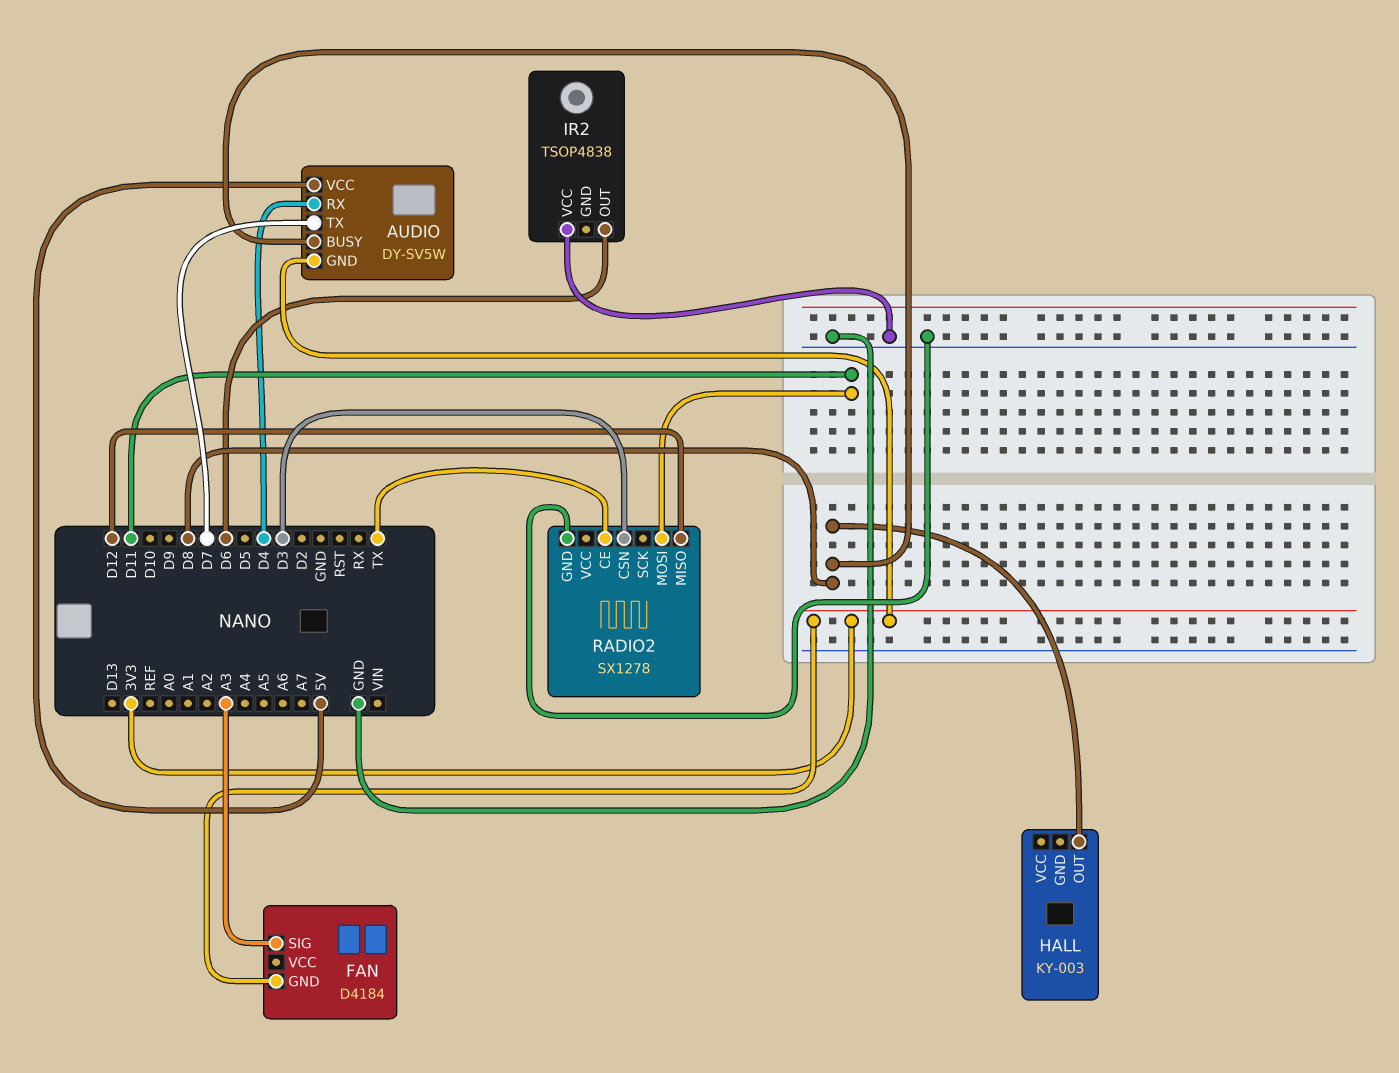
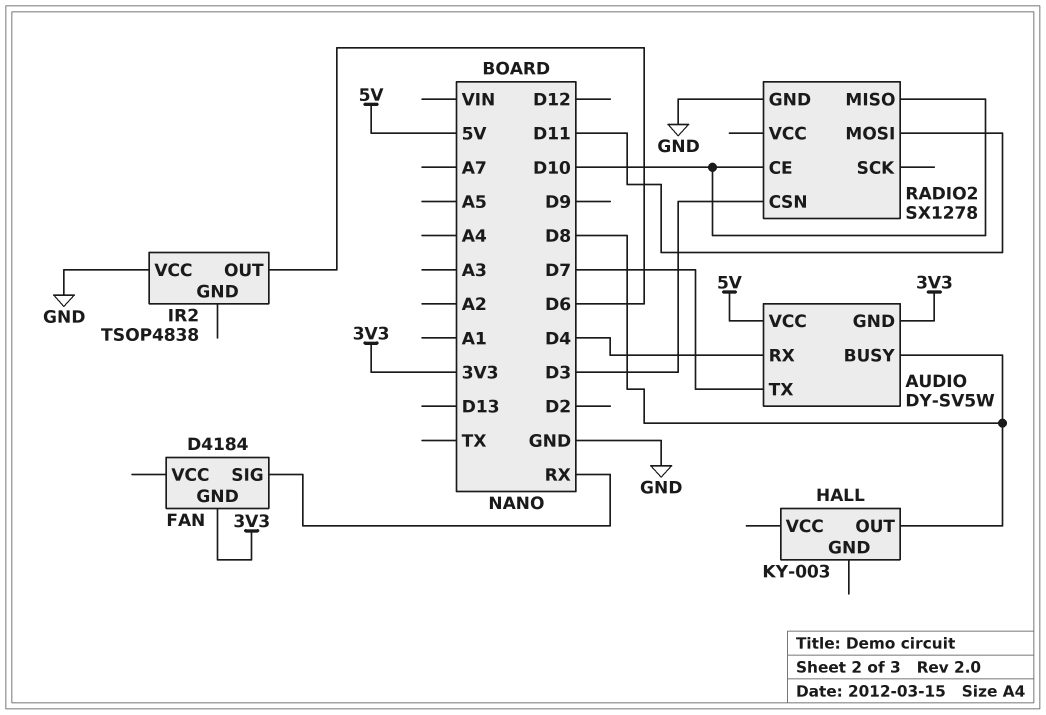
FAN pin SIG: A3 -> RX
RADIO2 pin CE: TX -> D10
RADIO2 pin MISO: D12 -> D10

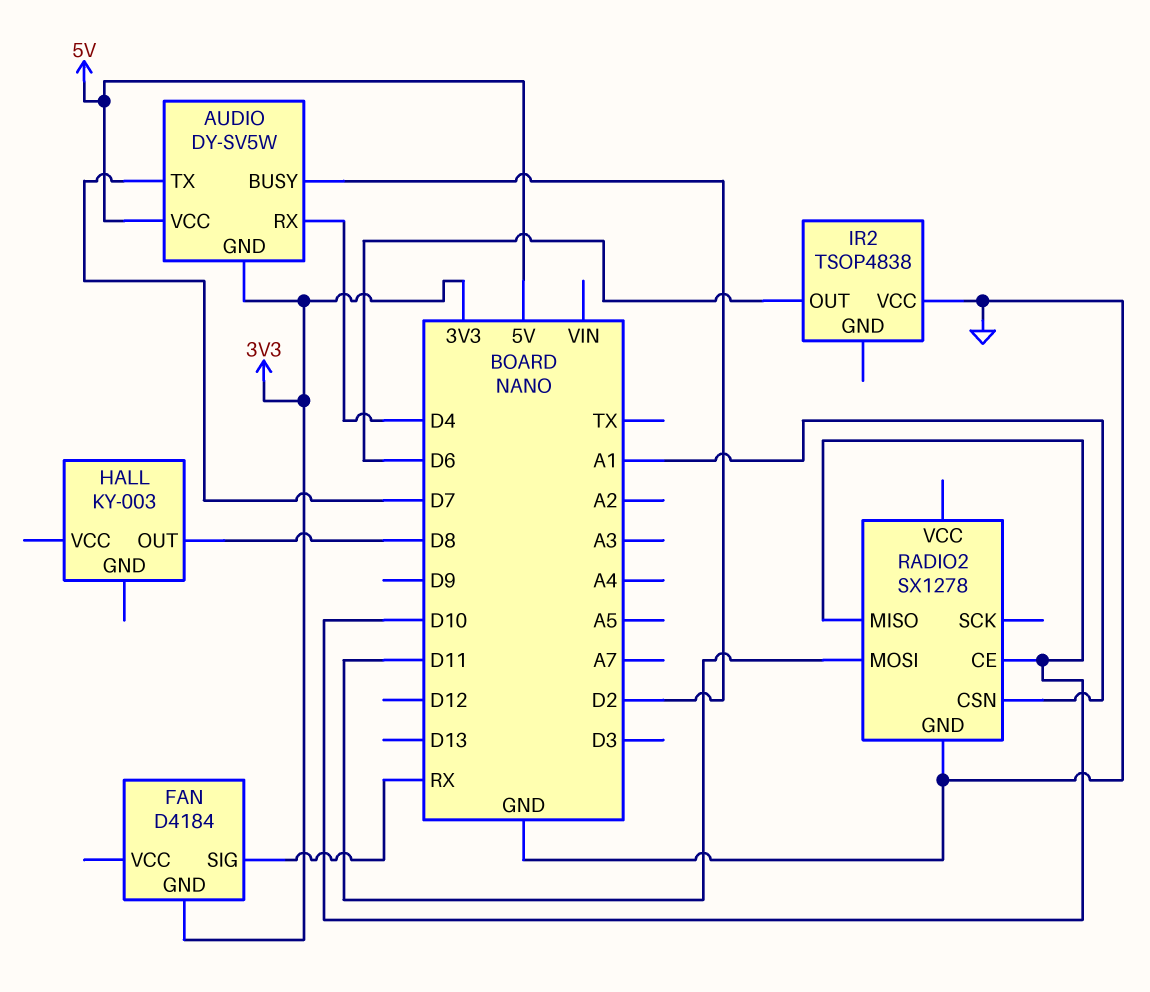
AUDIO pin BUSY: D8 -> D2
RADIO2 pin CSN: D3 -> A1

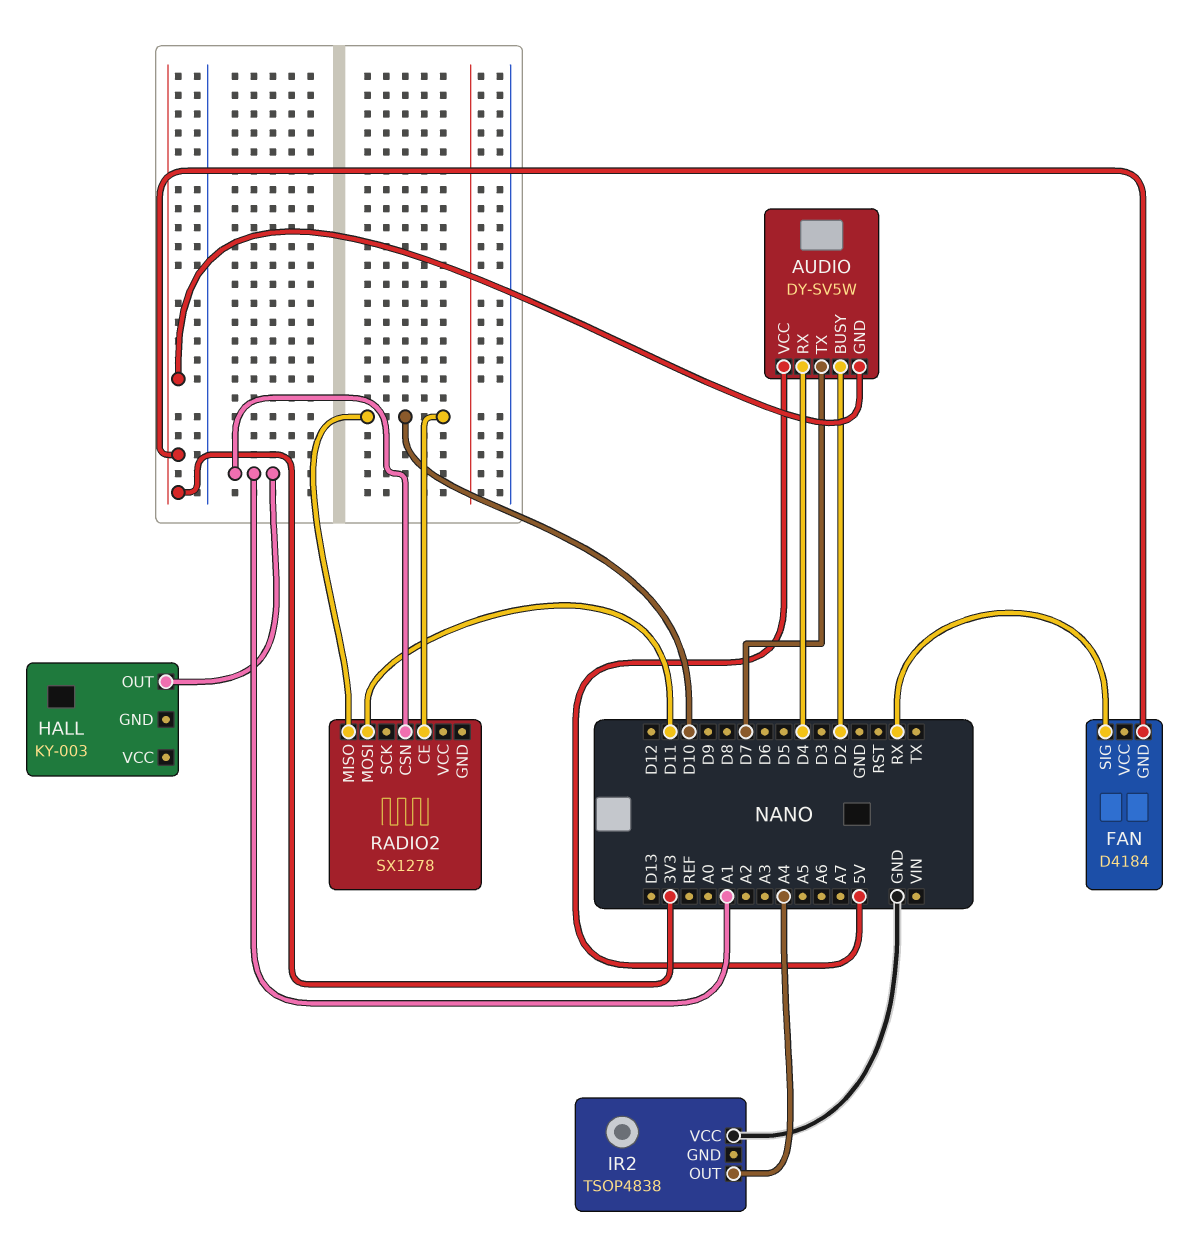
HALL pin OUT: D8 -> A1
IR2 pin OUT: D6 -> A4
RADIO2 pin GND: GND -> none

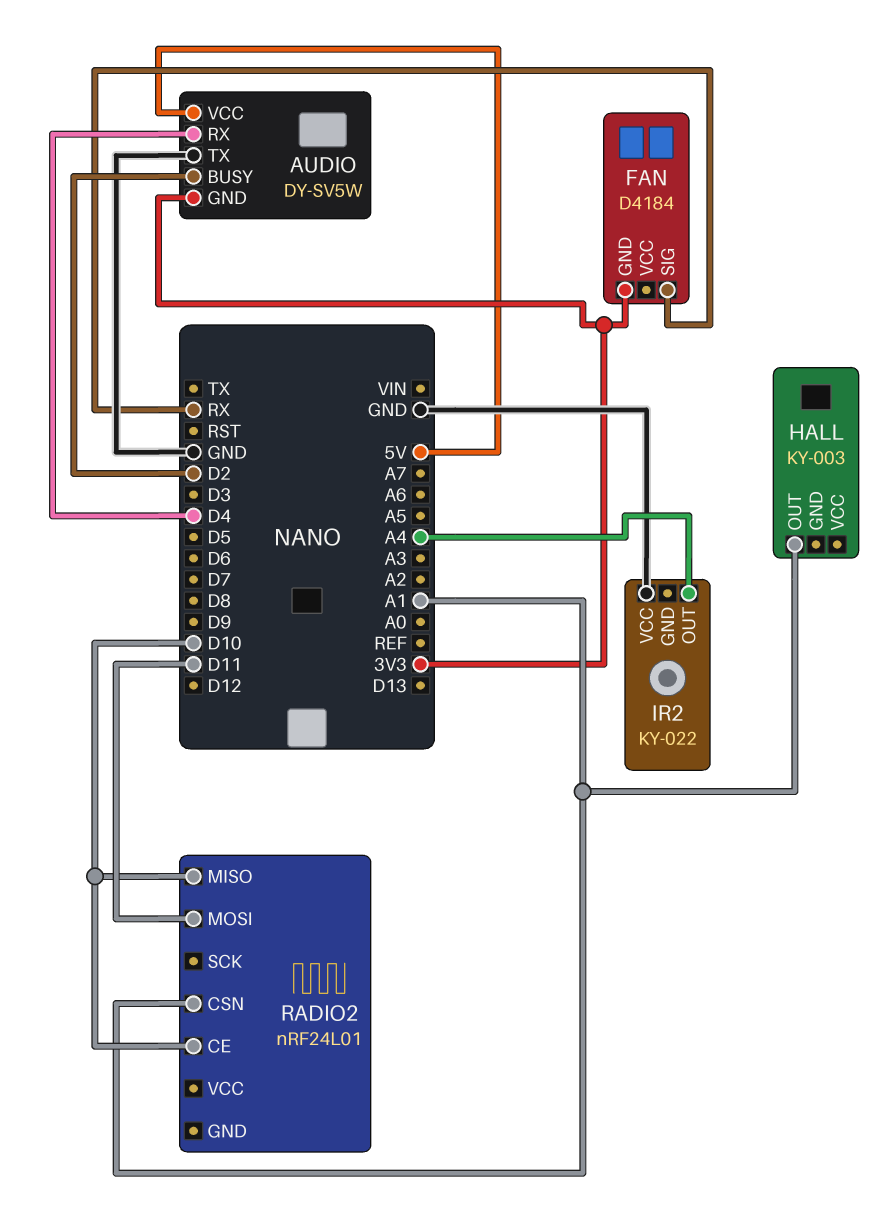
AUDIO pin TX: D7 -> GND
IR2: TSOP4838 -> KY-022
RADIO2: SX1278 -> nRF24L01

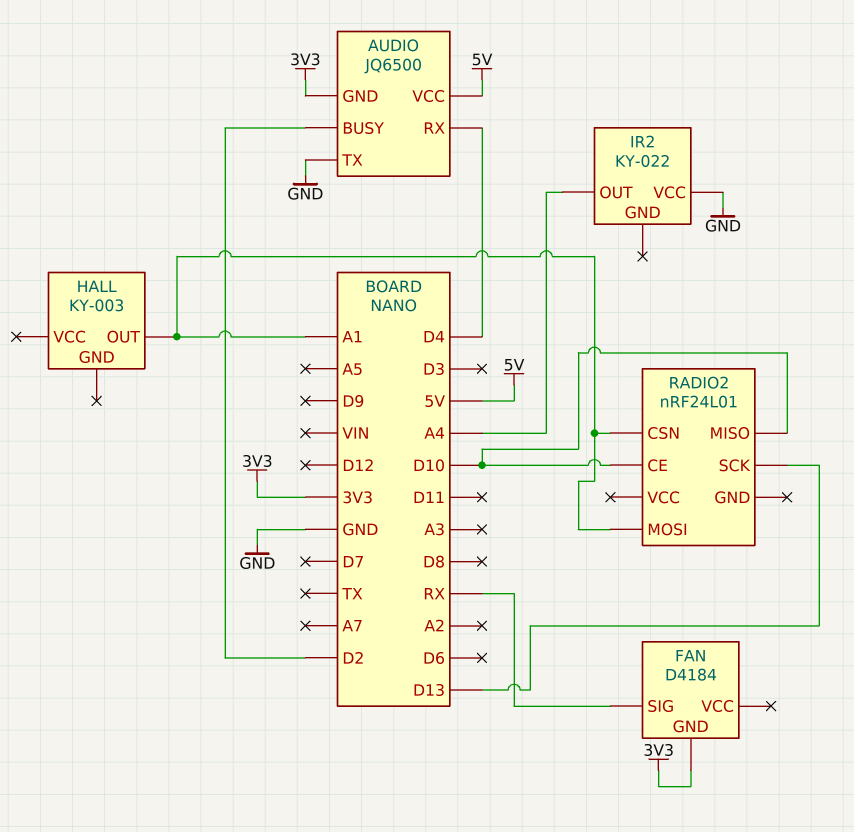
AUDIO: DY-SV5W -> JQ6500
RADIO2 pin MOSI: D11 -> A1
RADIO2 pin SCK: none -> D13

